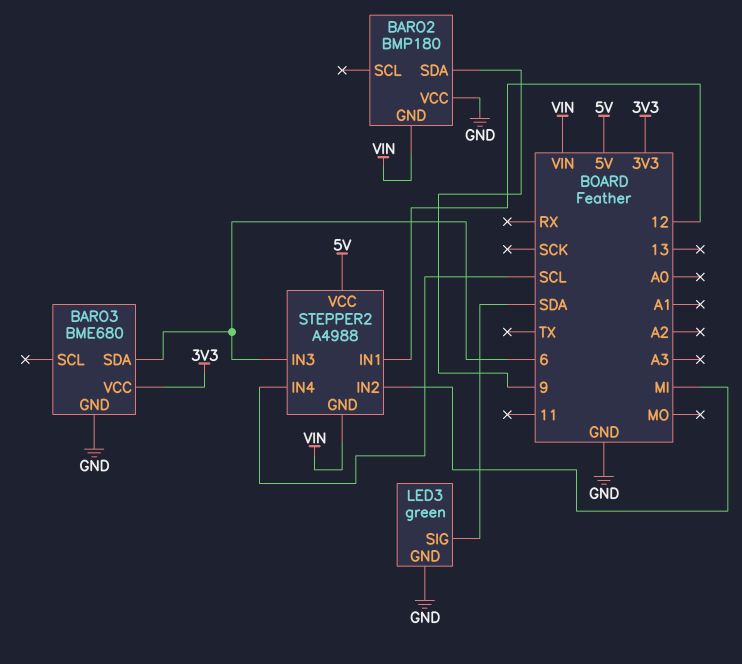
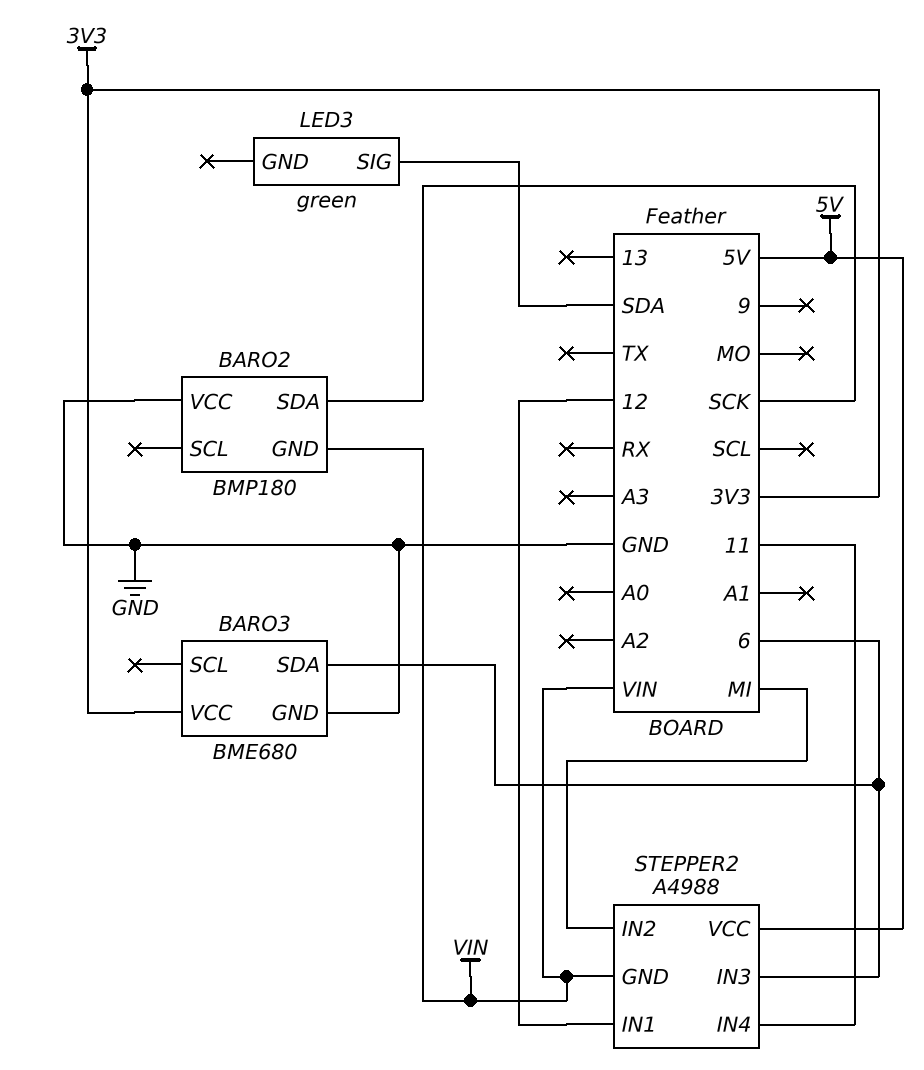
BARO2 pin SDA: 9 -> SCK
LED3 pin GND: GND -> none
STEPPER2 pin IN4: SCL -> 11

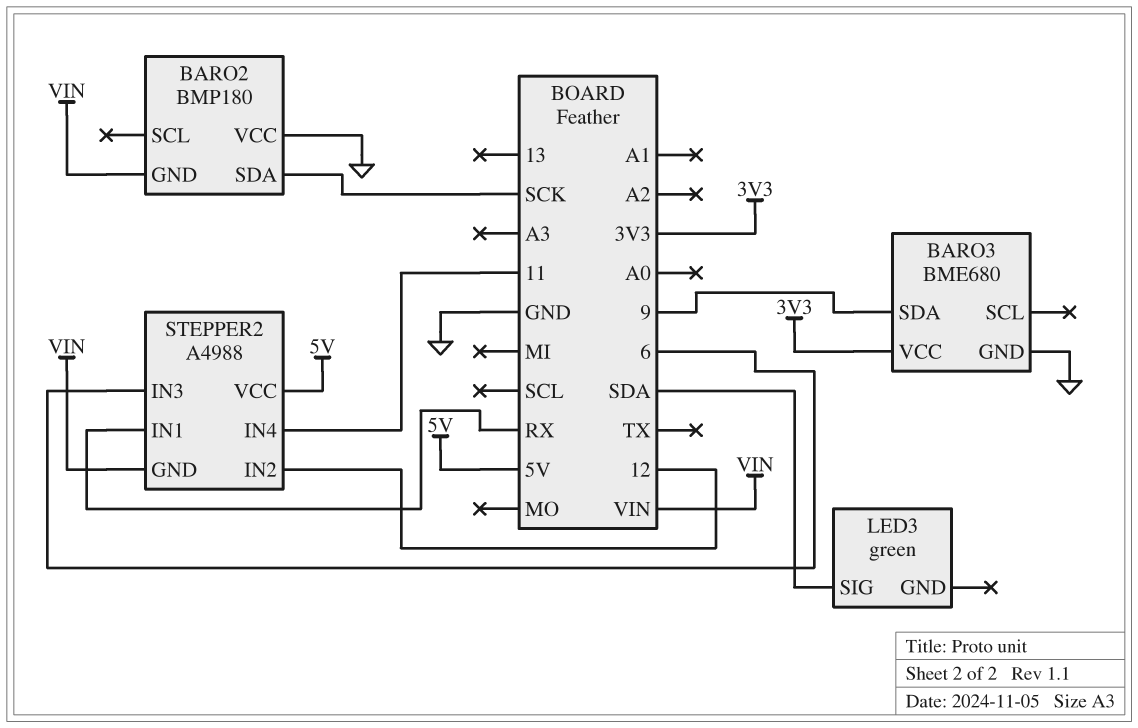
BARO3 pin SDA: 6 -> 9
STEPPER2 pin IN1: 12 -> RX
STEPPER2 pin IN2: MI -> 12

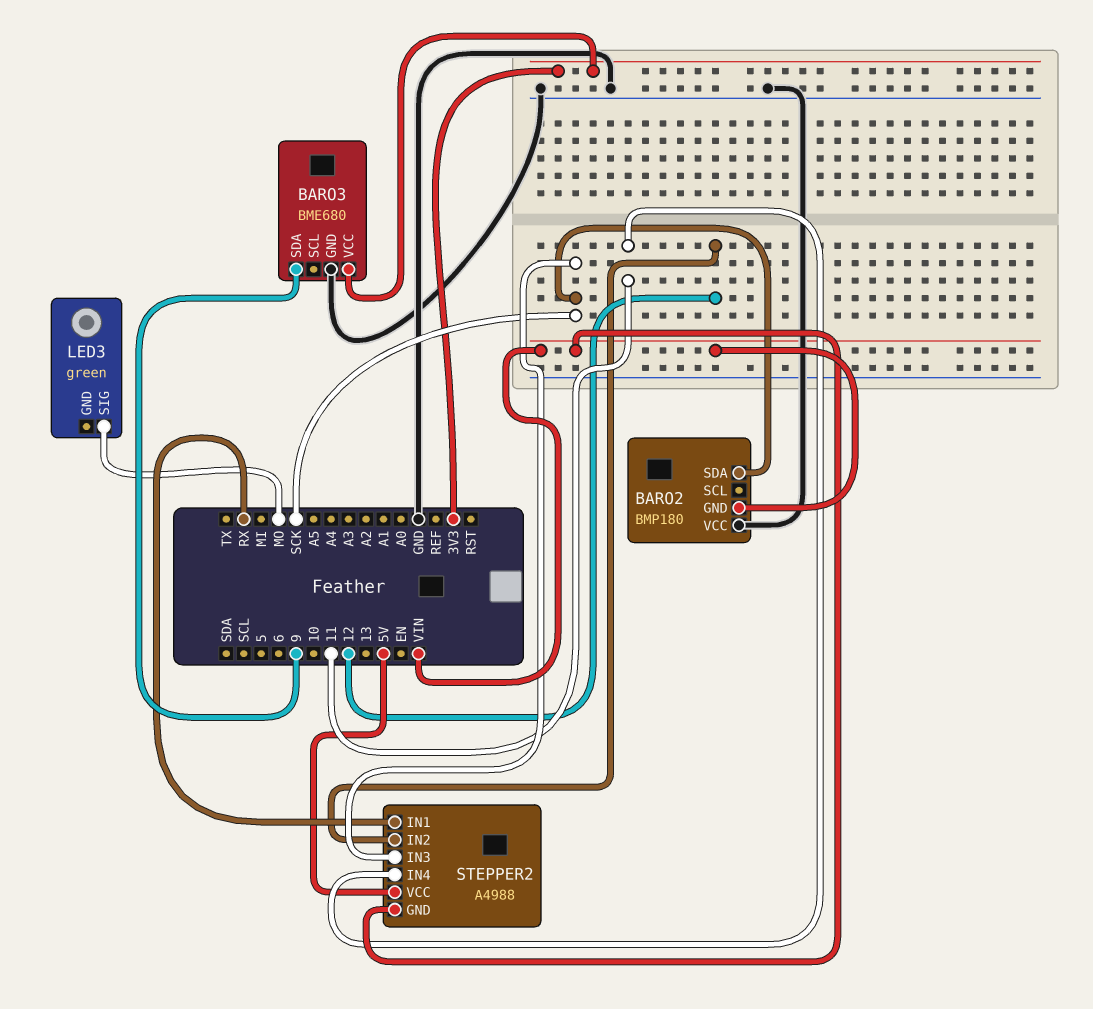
LED3 pin SIG: SDA -> MO
STEPPER2 pin IN3: 6 -> SCK

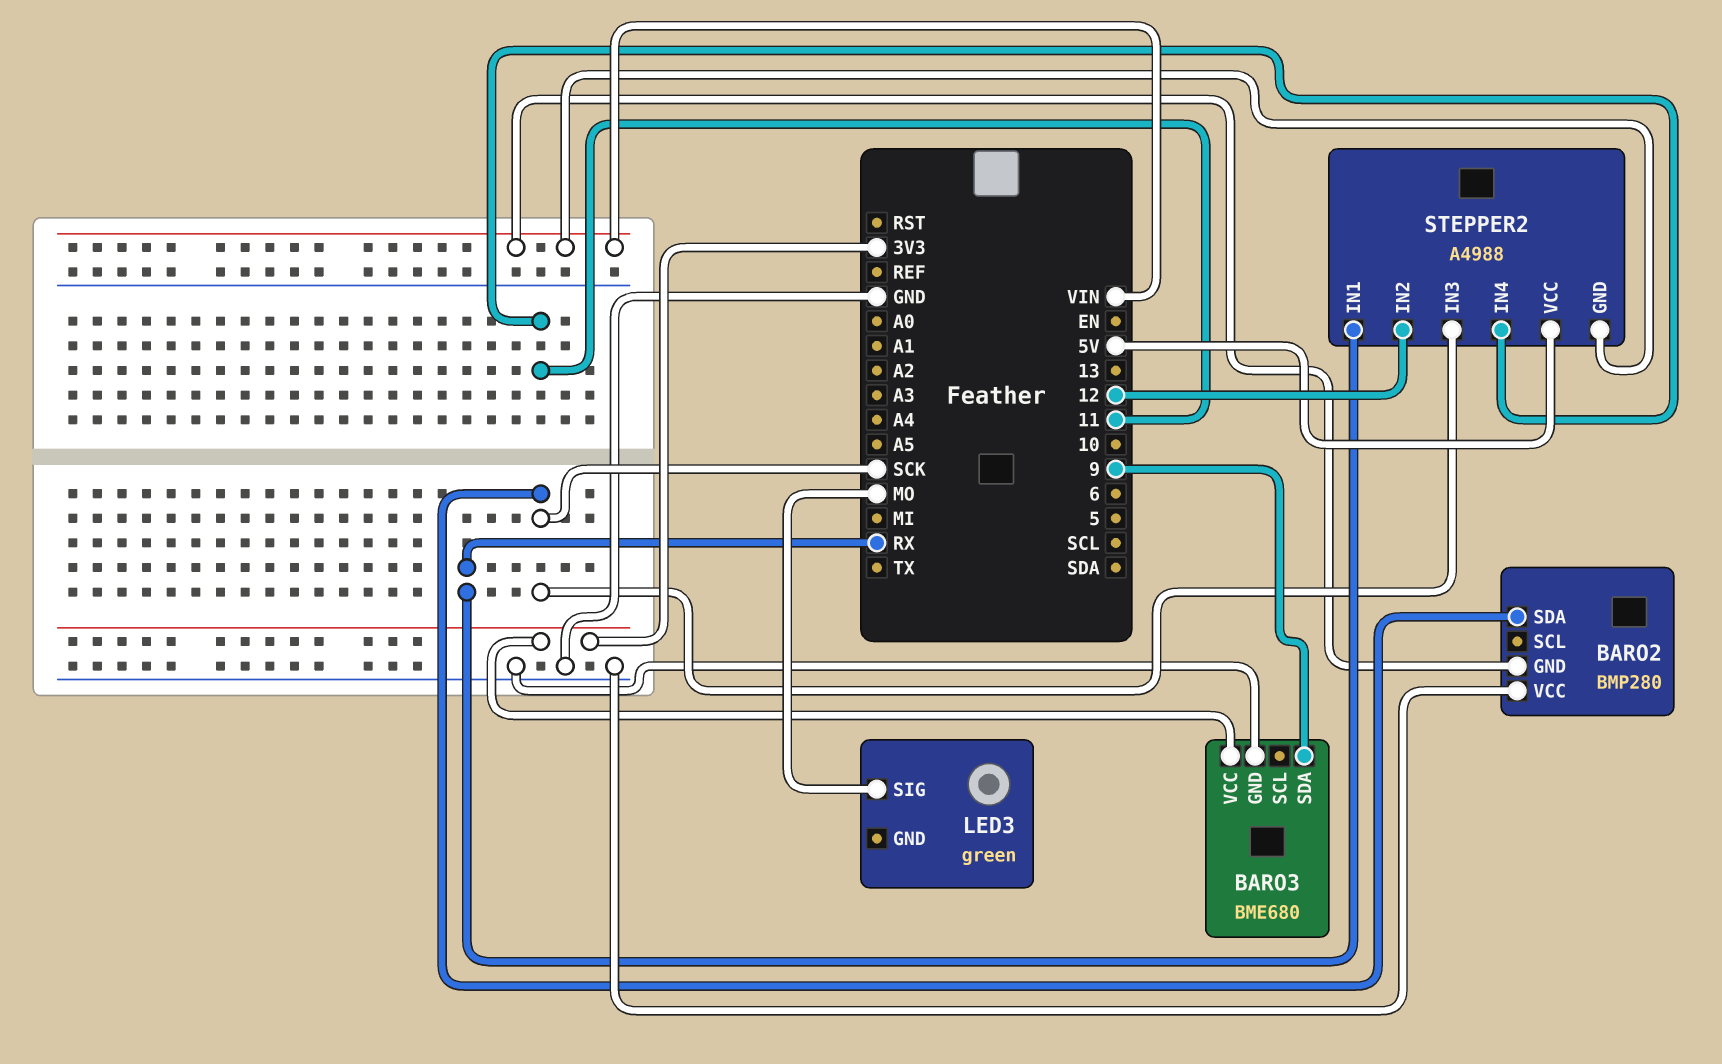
BARO2: BMP180 -> BMP280

